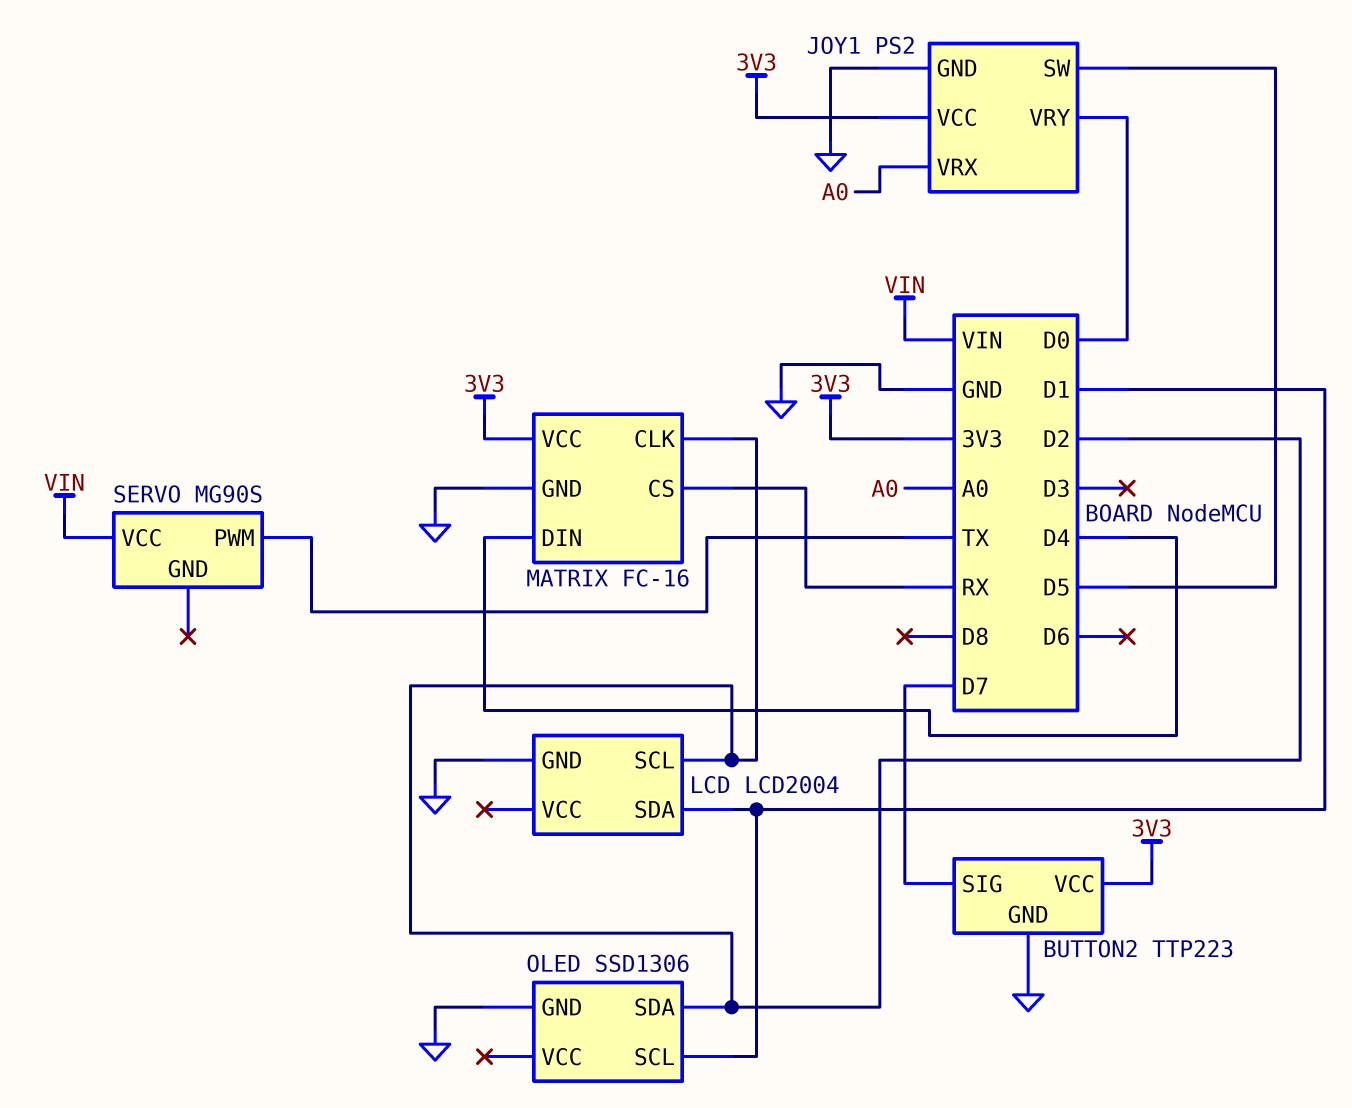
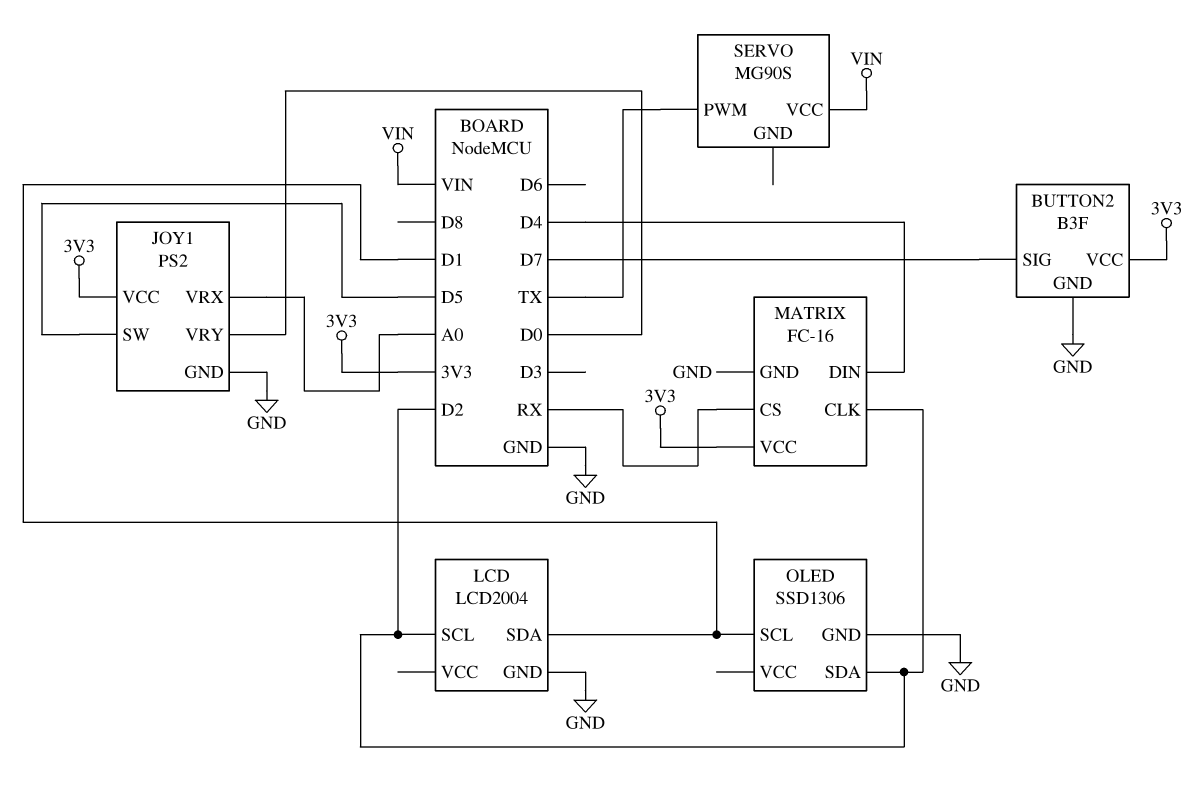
BUTTON2: TTP223 -> B3F

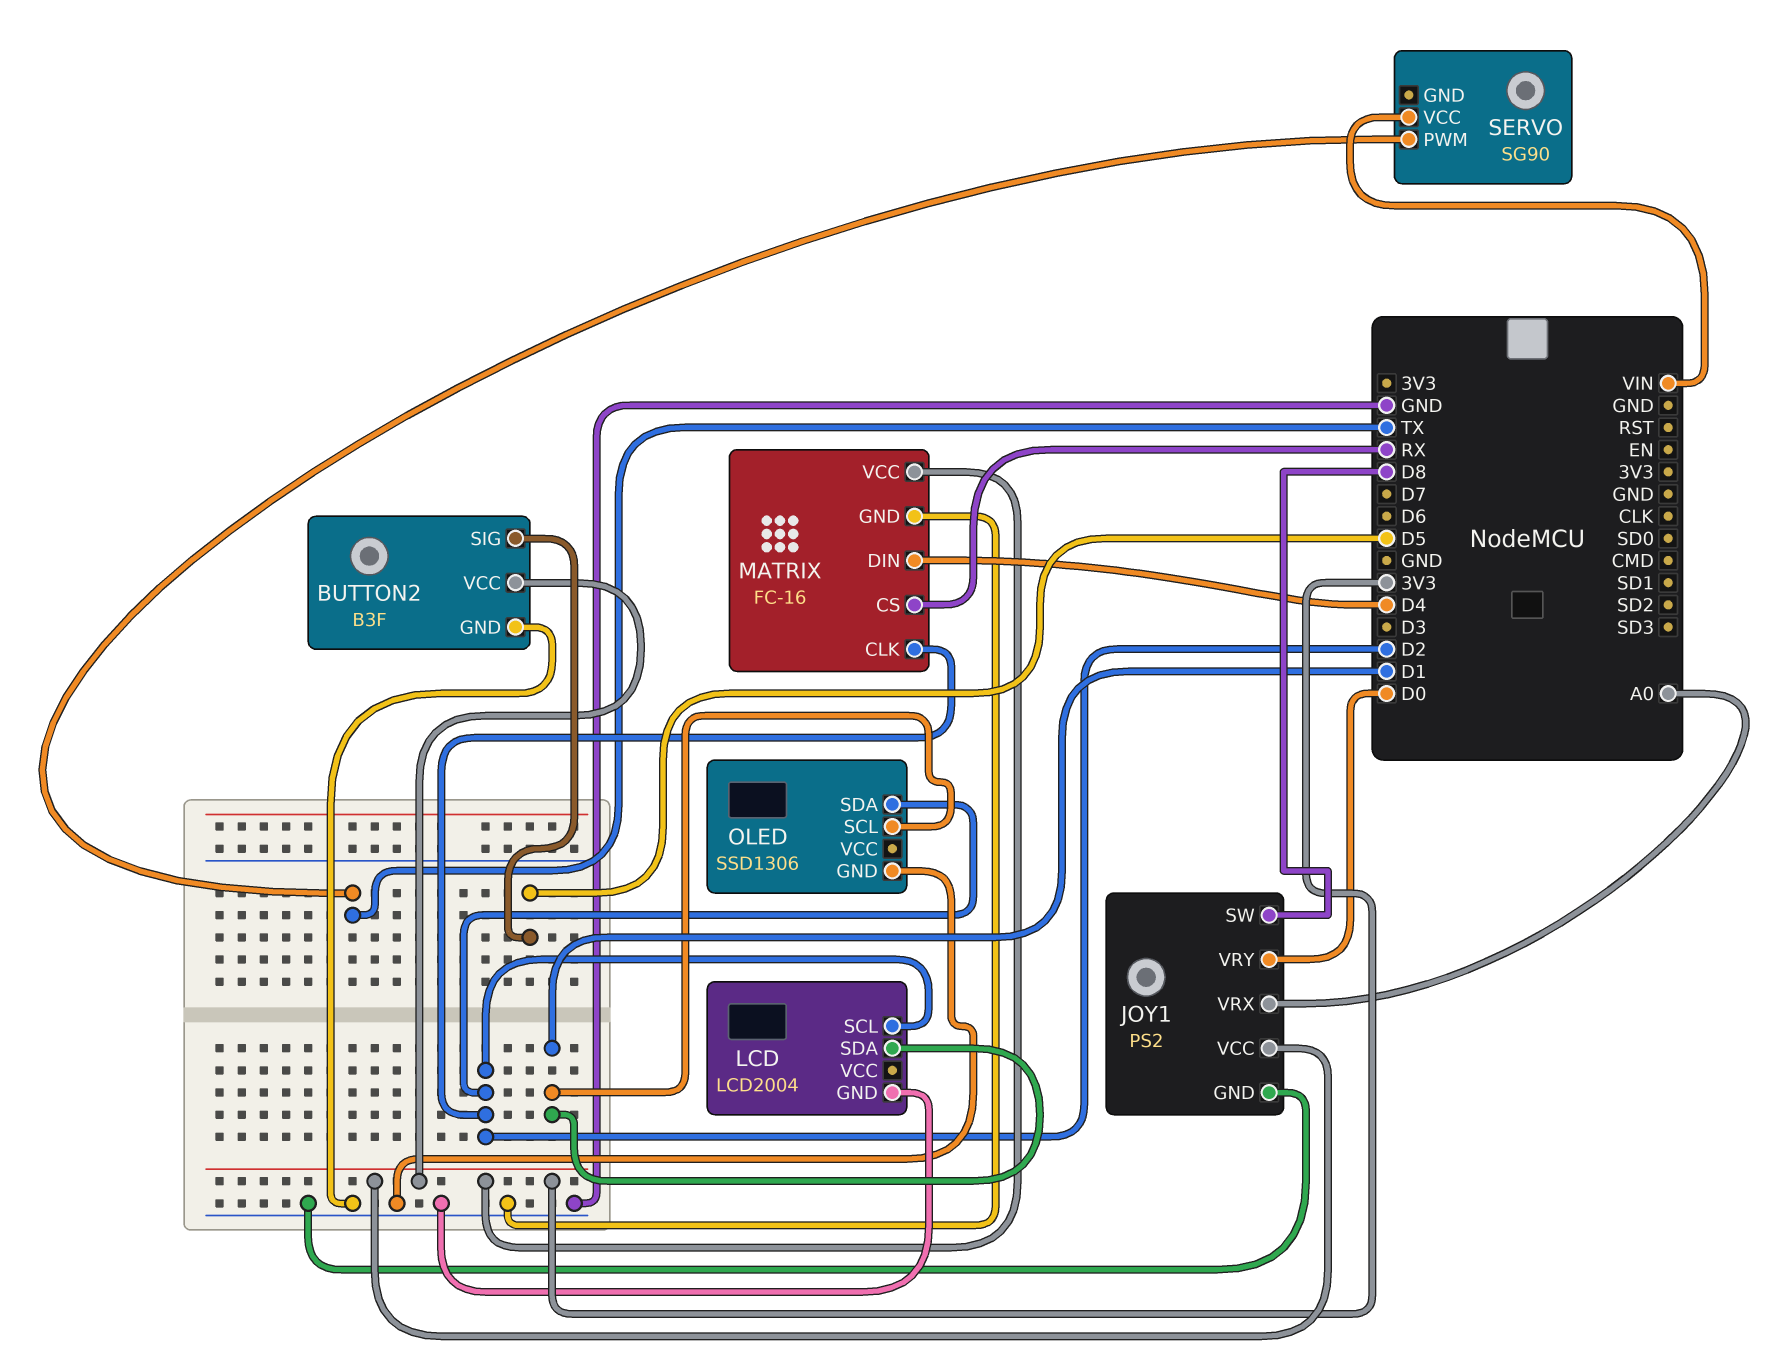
BUTTON2 pin SIG: D7 -> D5
JOY1 pin SW: D5 -> D8
SERVO: MG90S -> SG90

